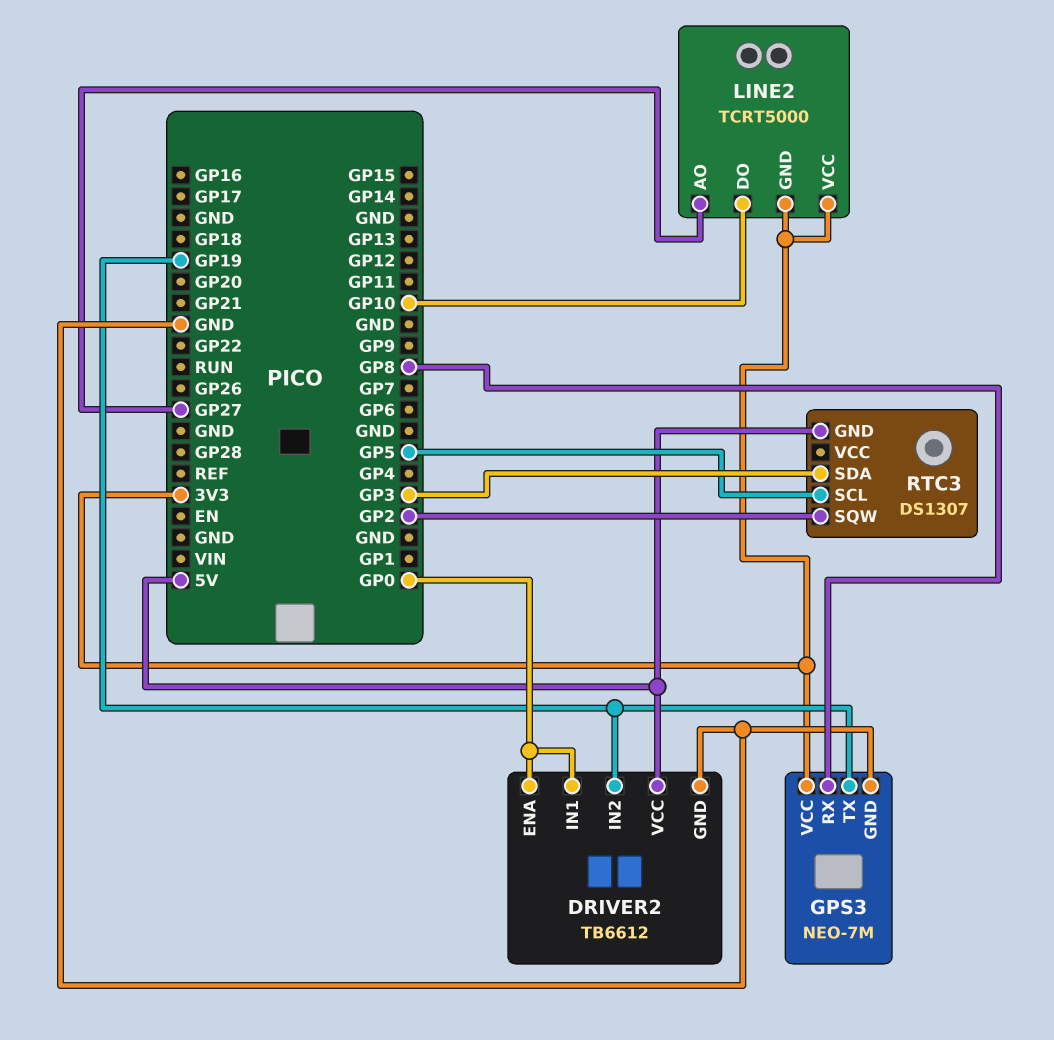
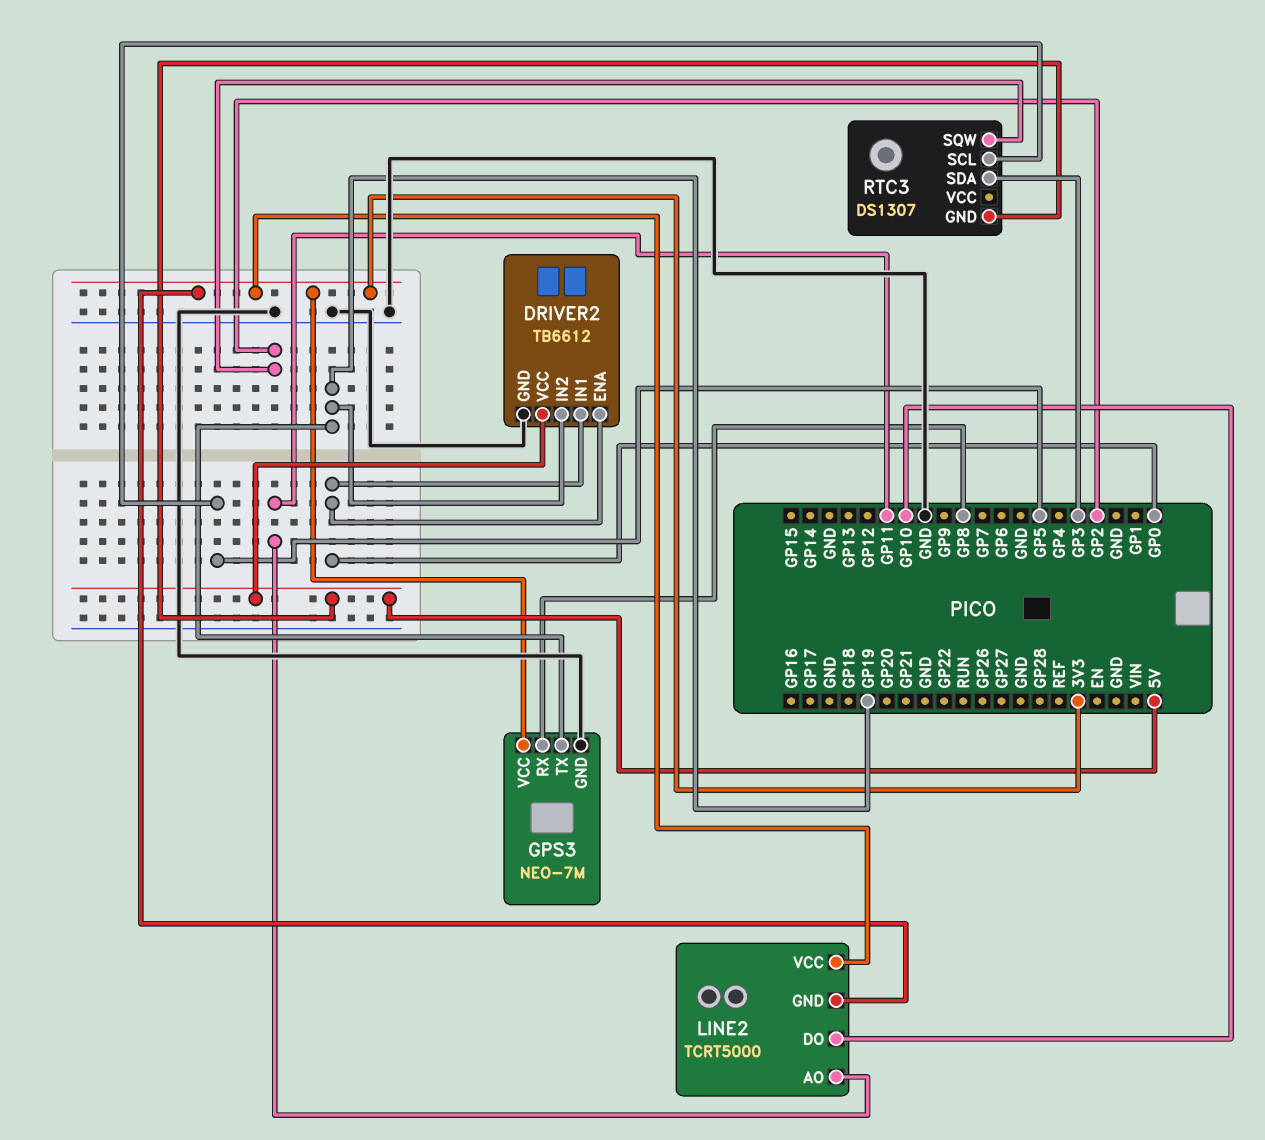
LINE2 pin AO: GP27 -> GP11

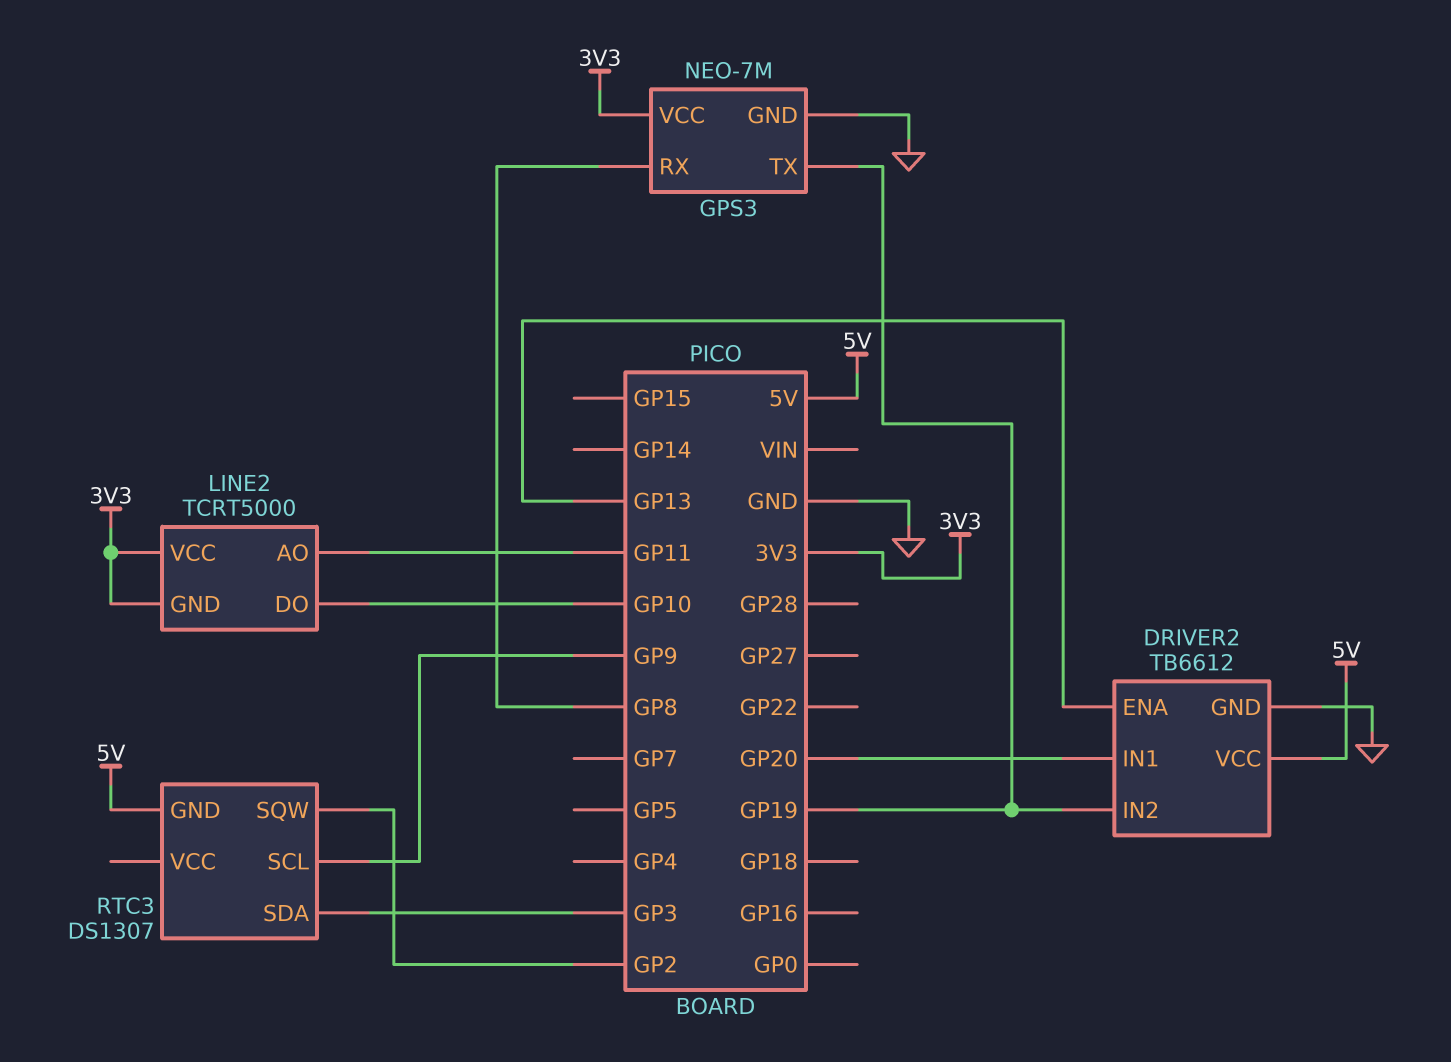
DRIVER2 pin ENA: GP0 -> GP13
DRIVER2 pin IN1: GP0 -> GP20
RTC3 pin SCL: GP5 -> GP9

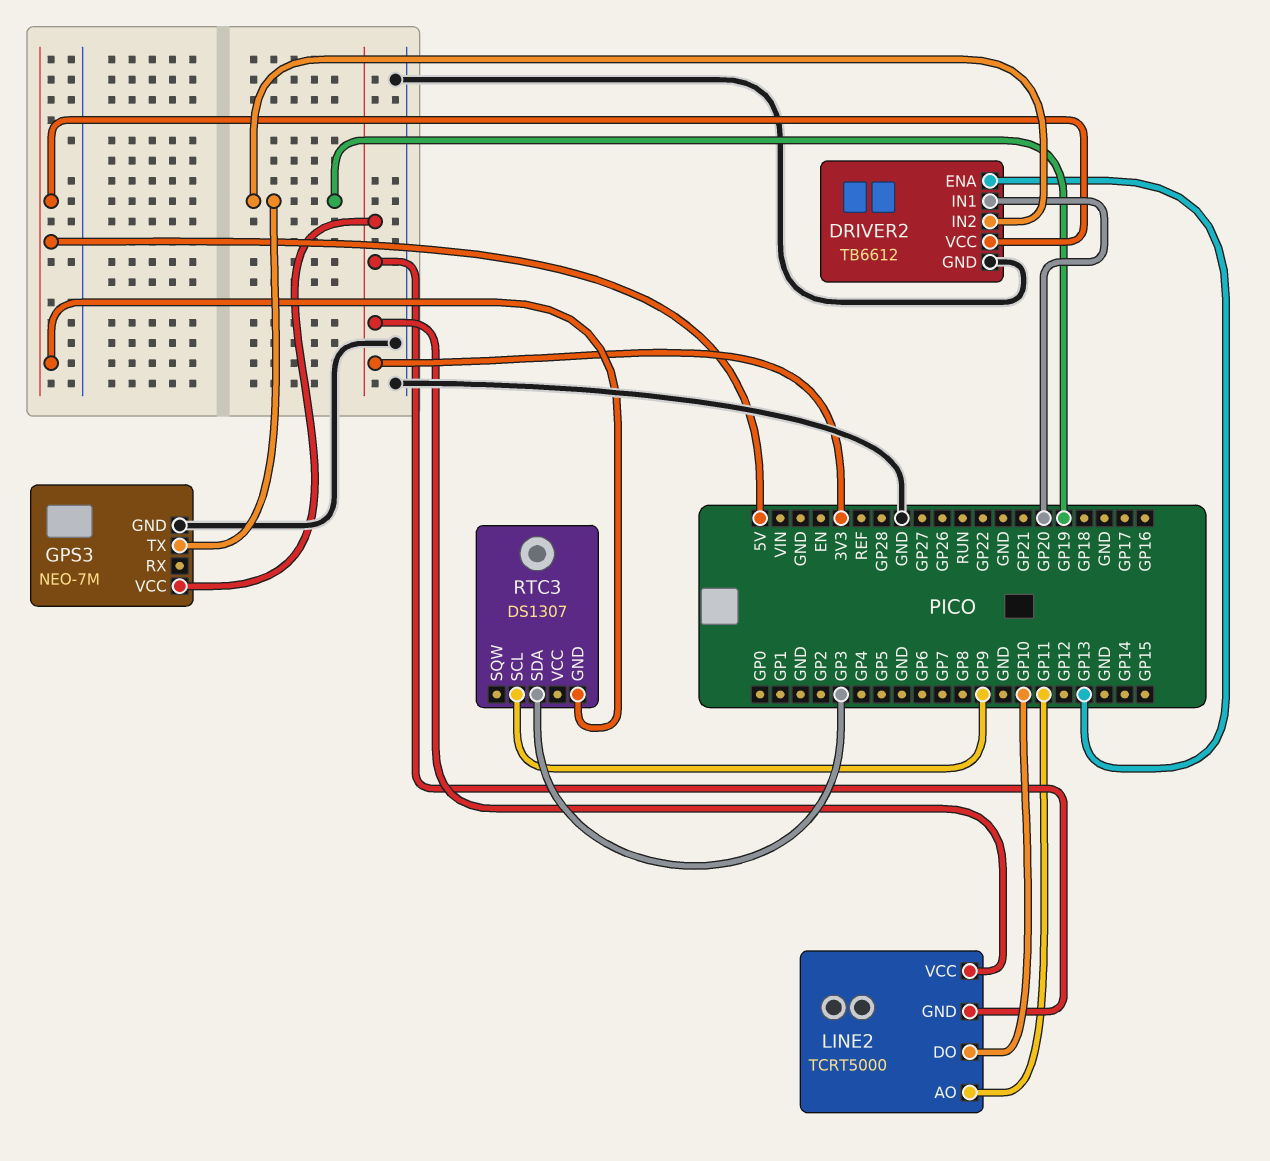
GPS3 pin RX: GP8 -> none
RTC3 pin SQW: GP2 -> none

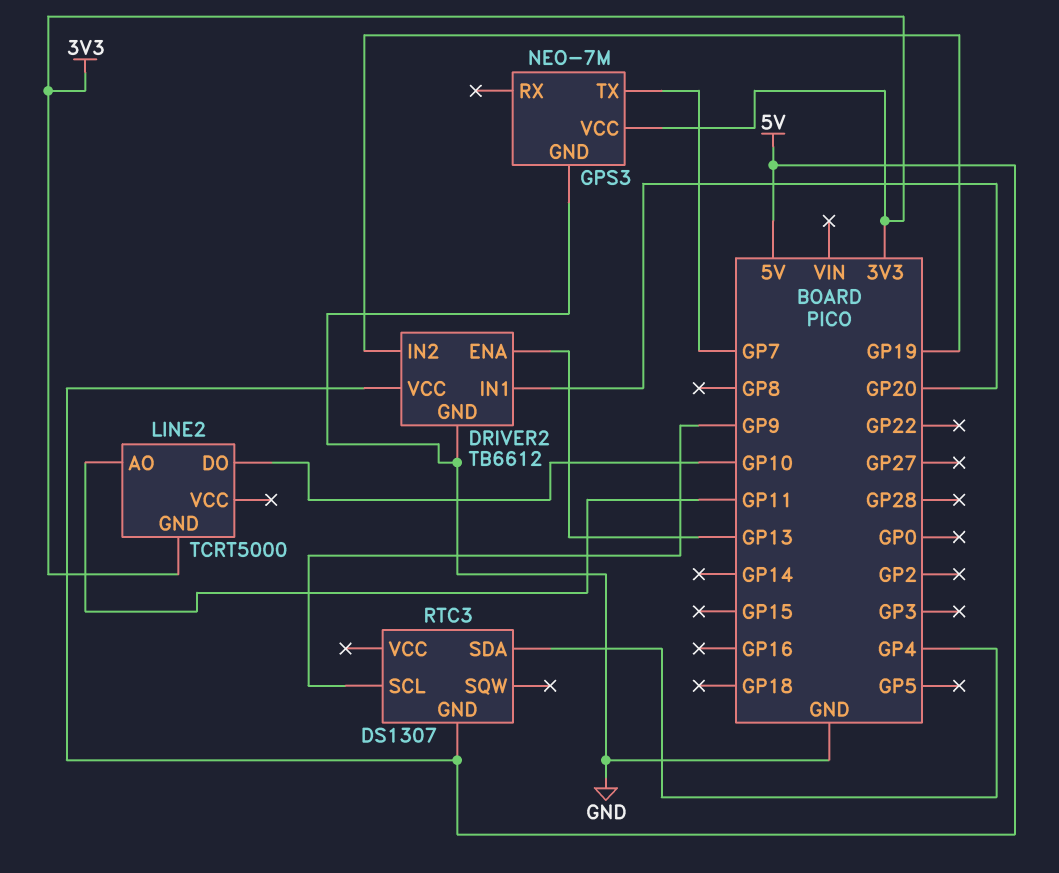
GPS3 pin TX: GP19 -> GP7
LINE2 pin VCC: 3V3 -> none
RTC3 pin SDA: GP3 -> GP4

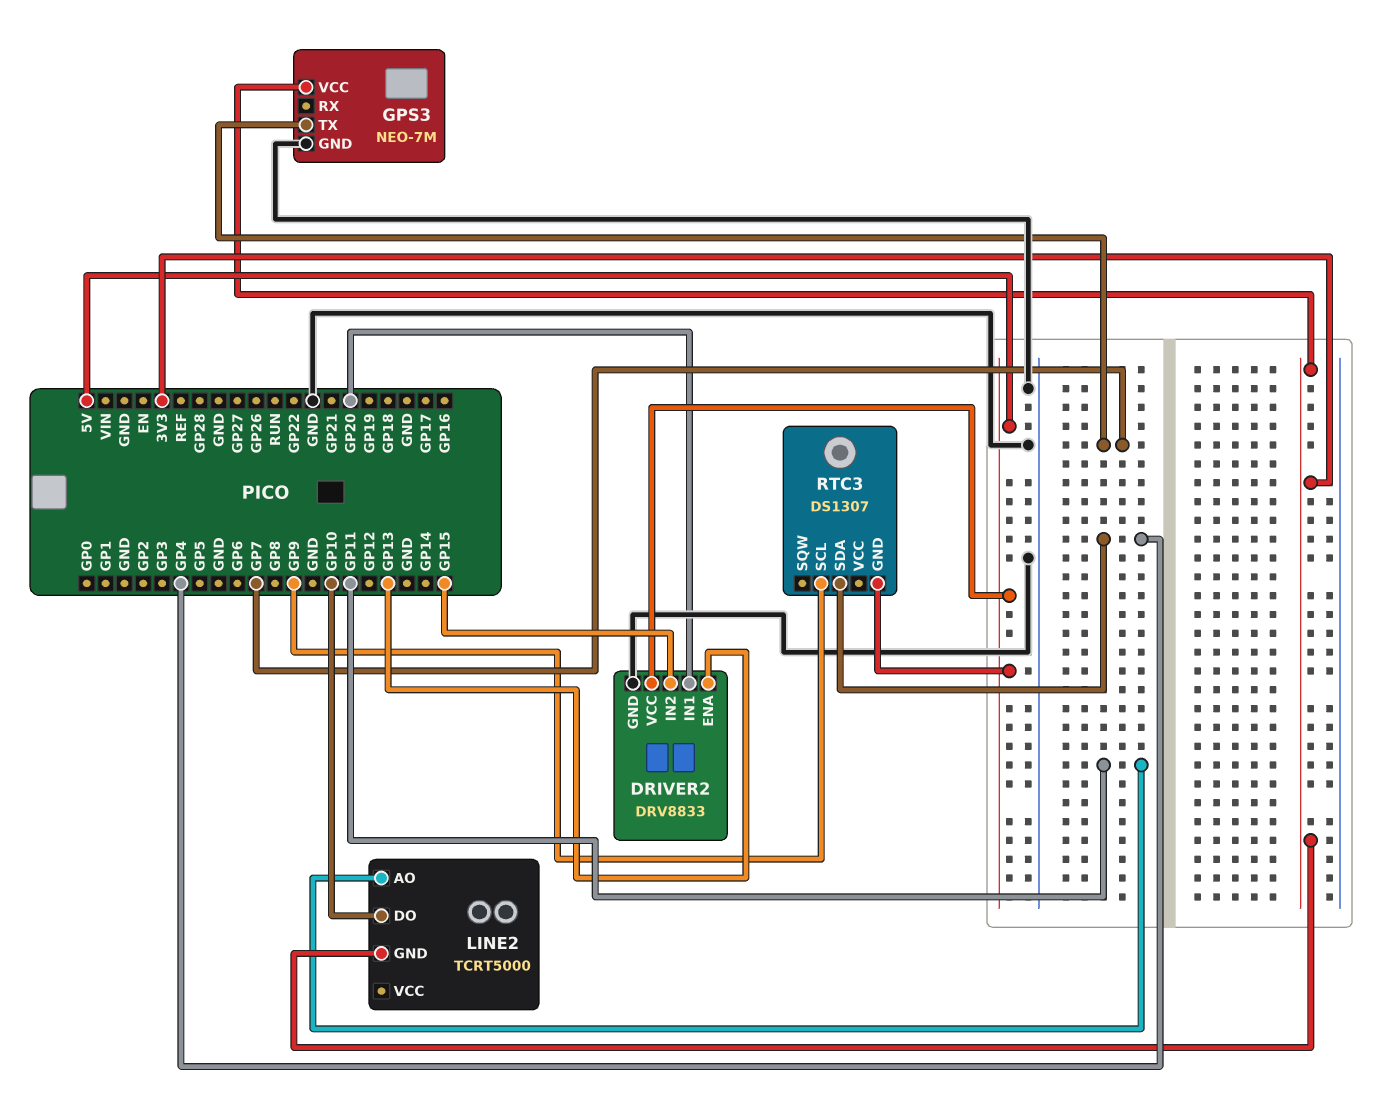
DRIVER2: TB6612 -> DRV8833
DRIVER2 pin IN2: GP19 -> GP15

